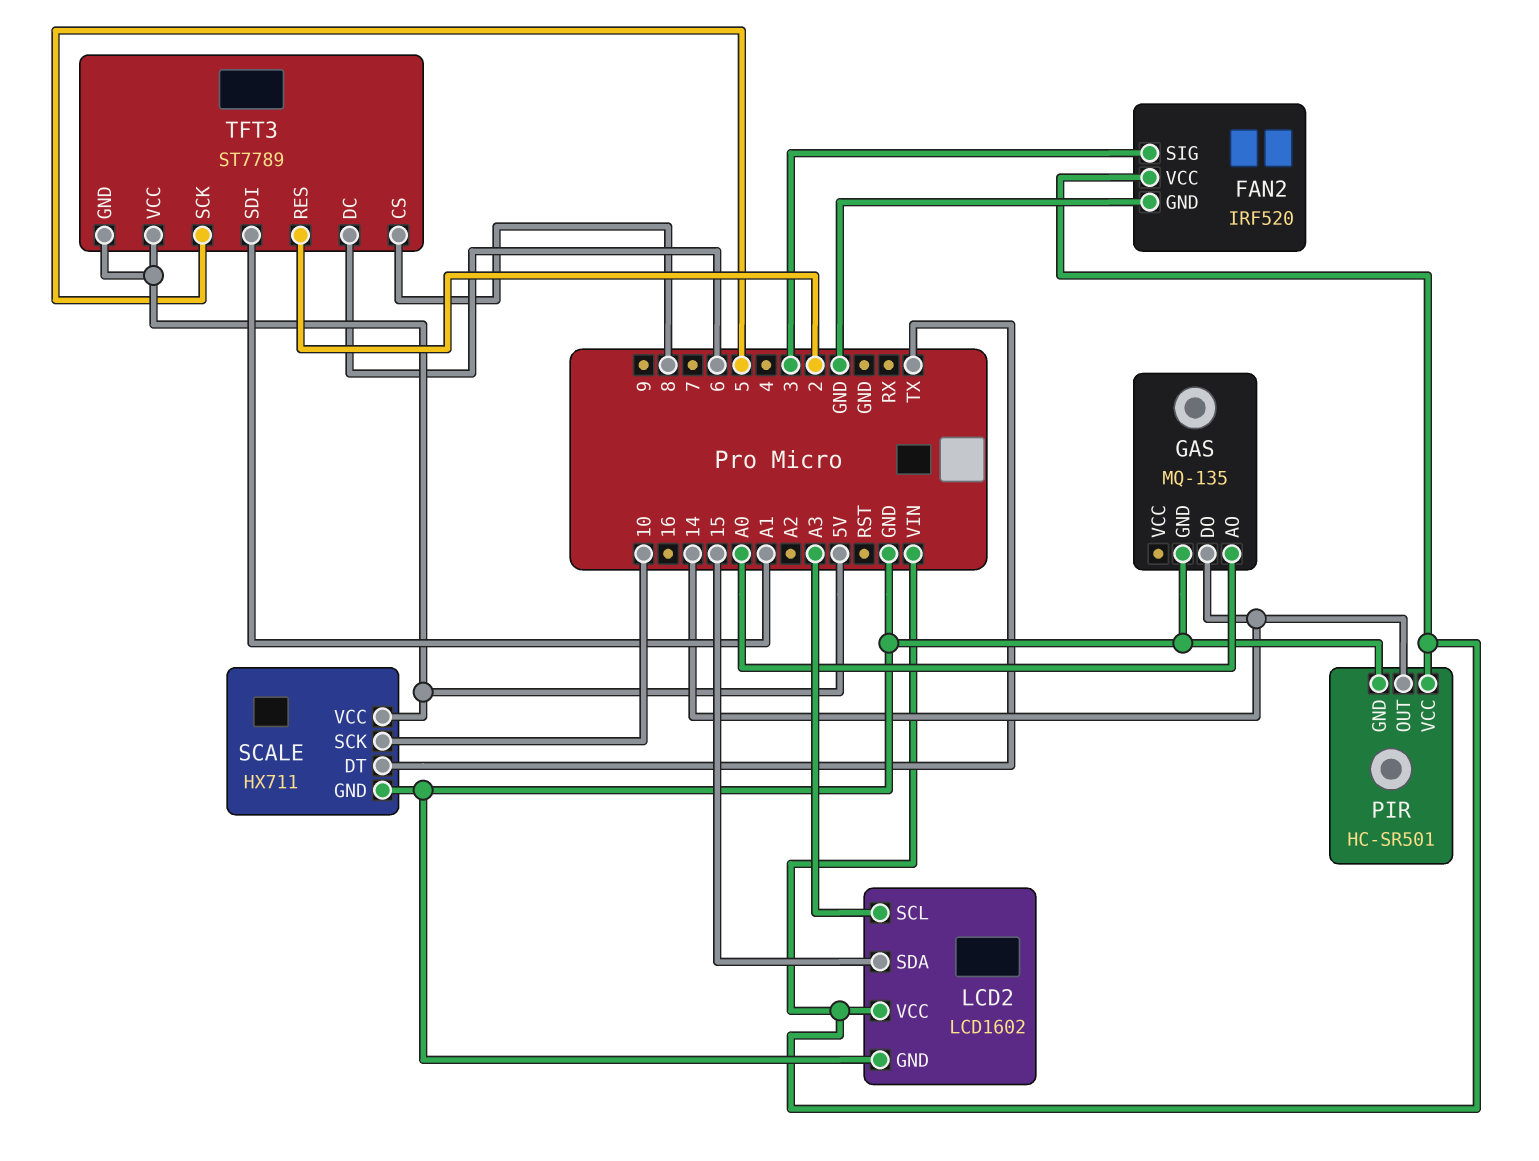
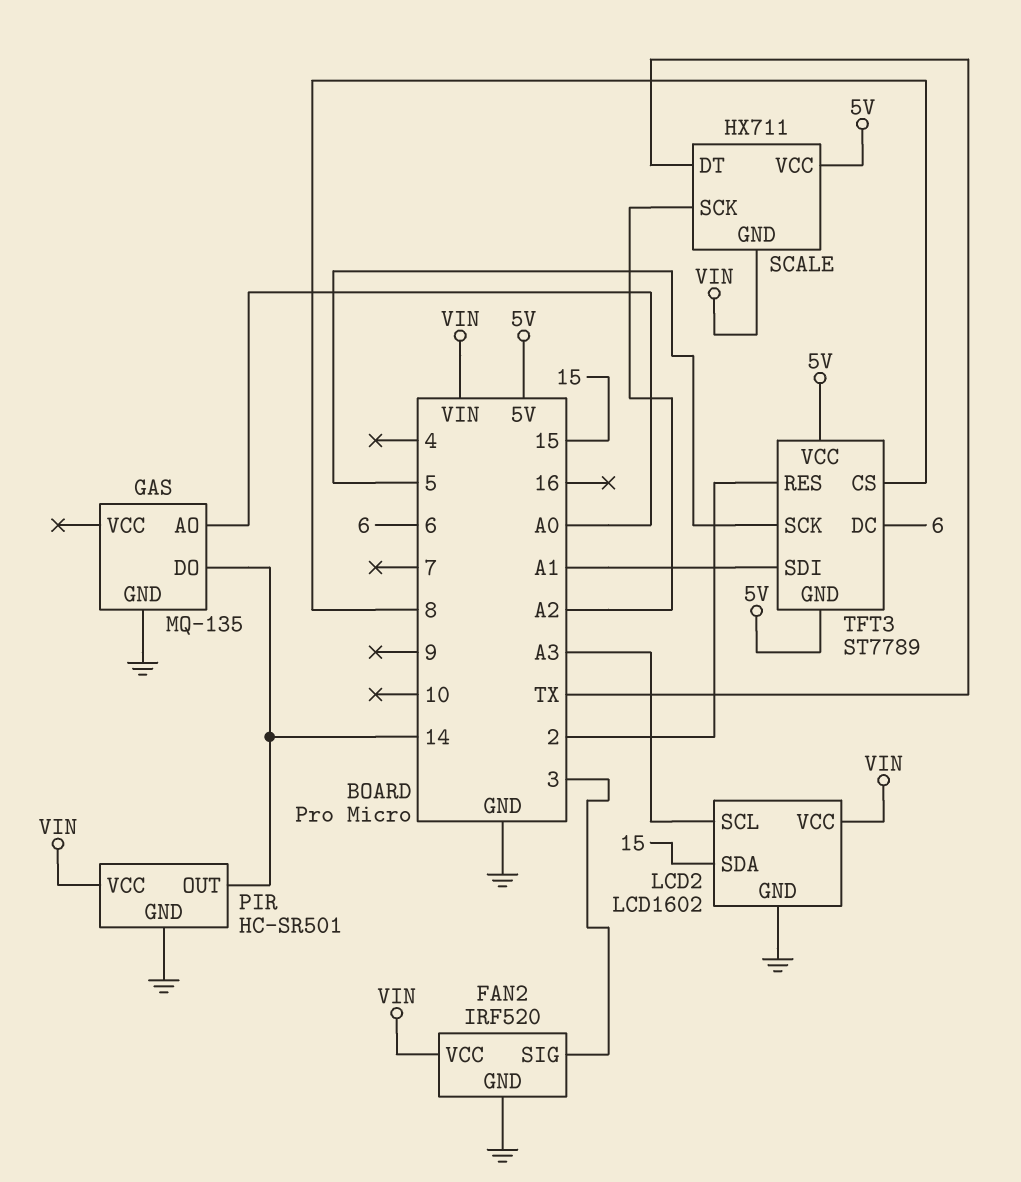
SCALE pin GND: GND -> VIN
SCALE pin SCK: 10 -> A2

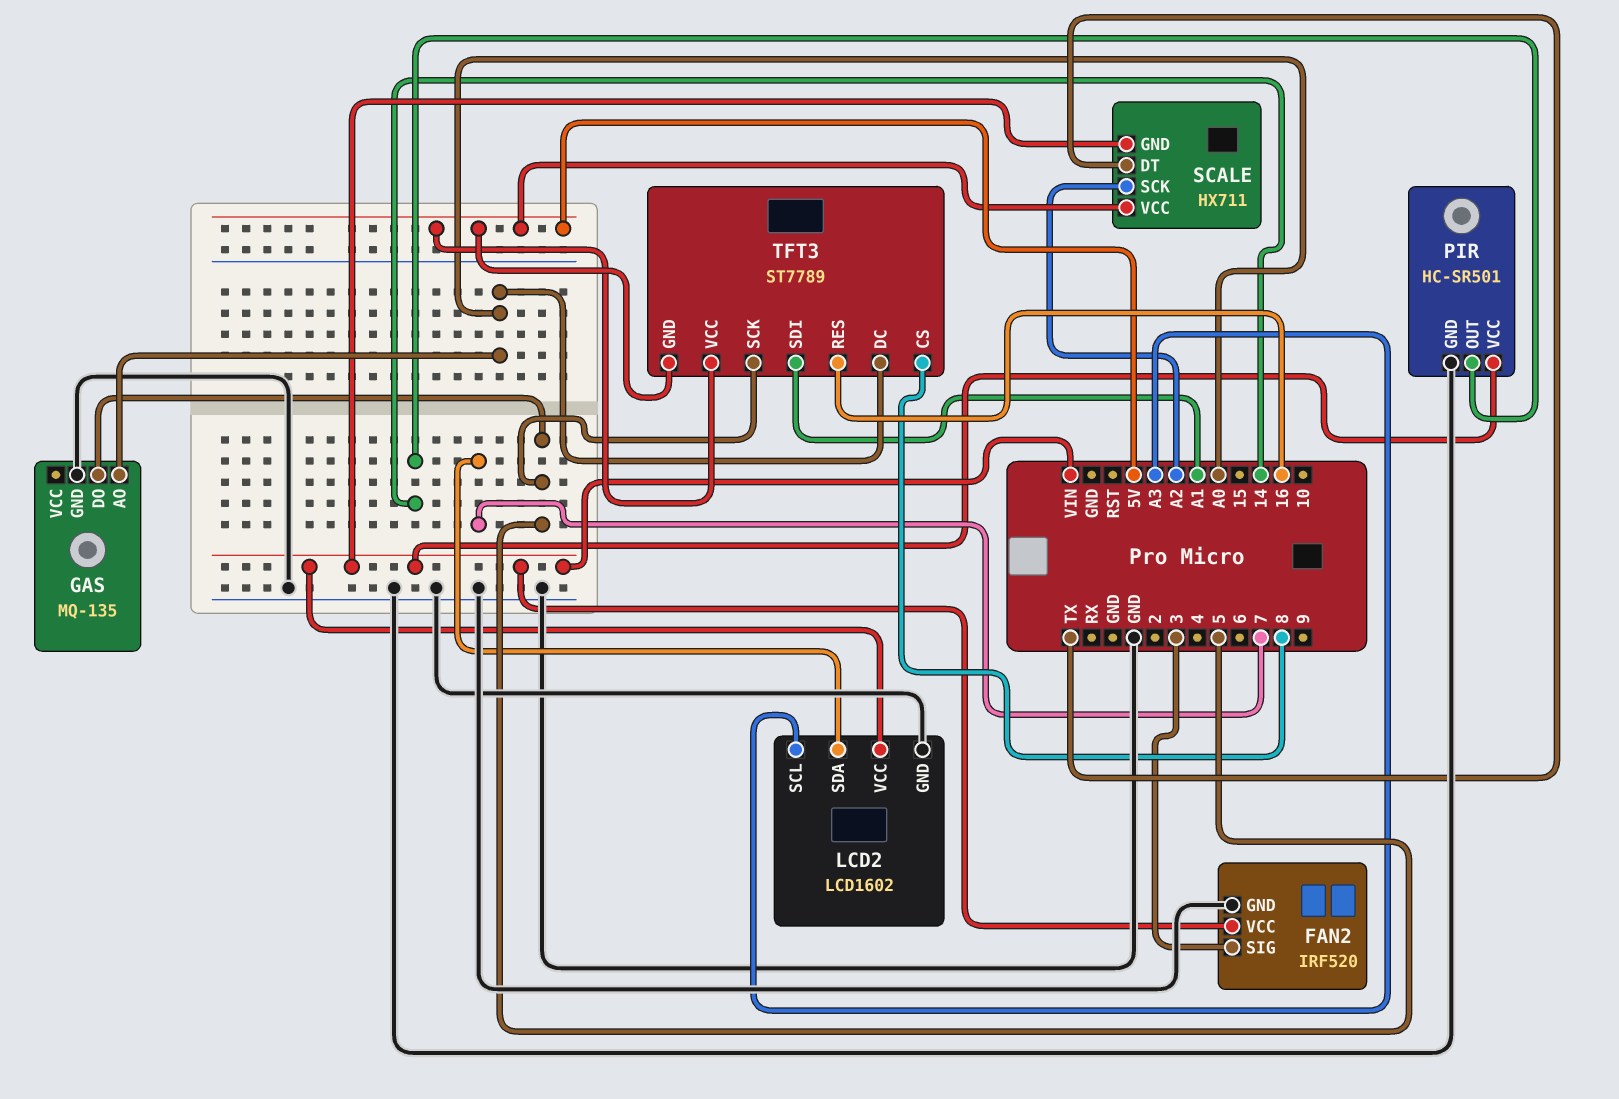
GAS pin DO: 14 -> 5
LCD2 pin SDA: 15 -> 7
TFT3 pin DC: 6 -> A0
TFT3 pin RES: 2 -> 16

